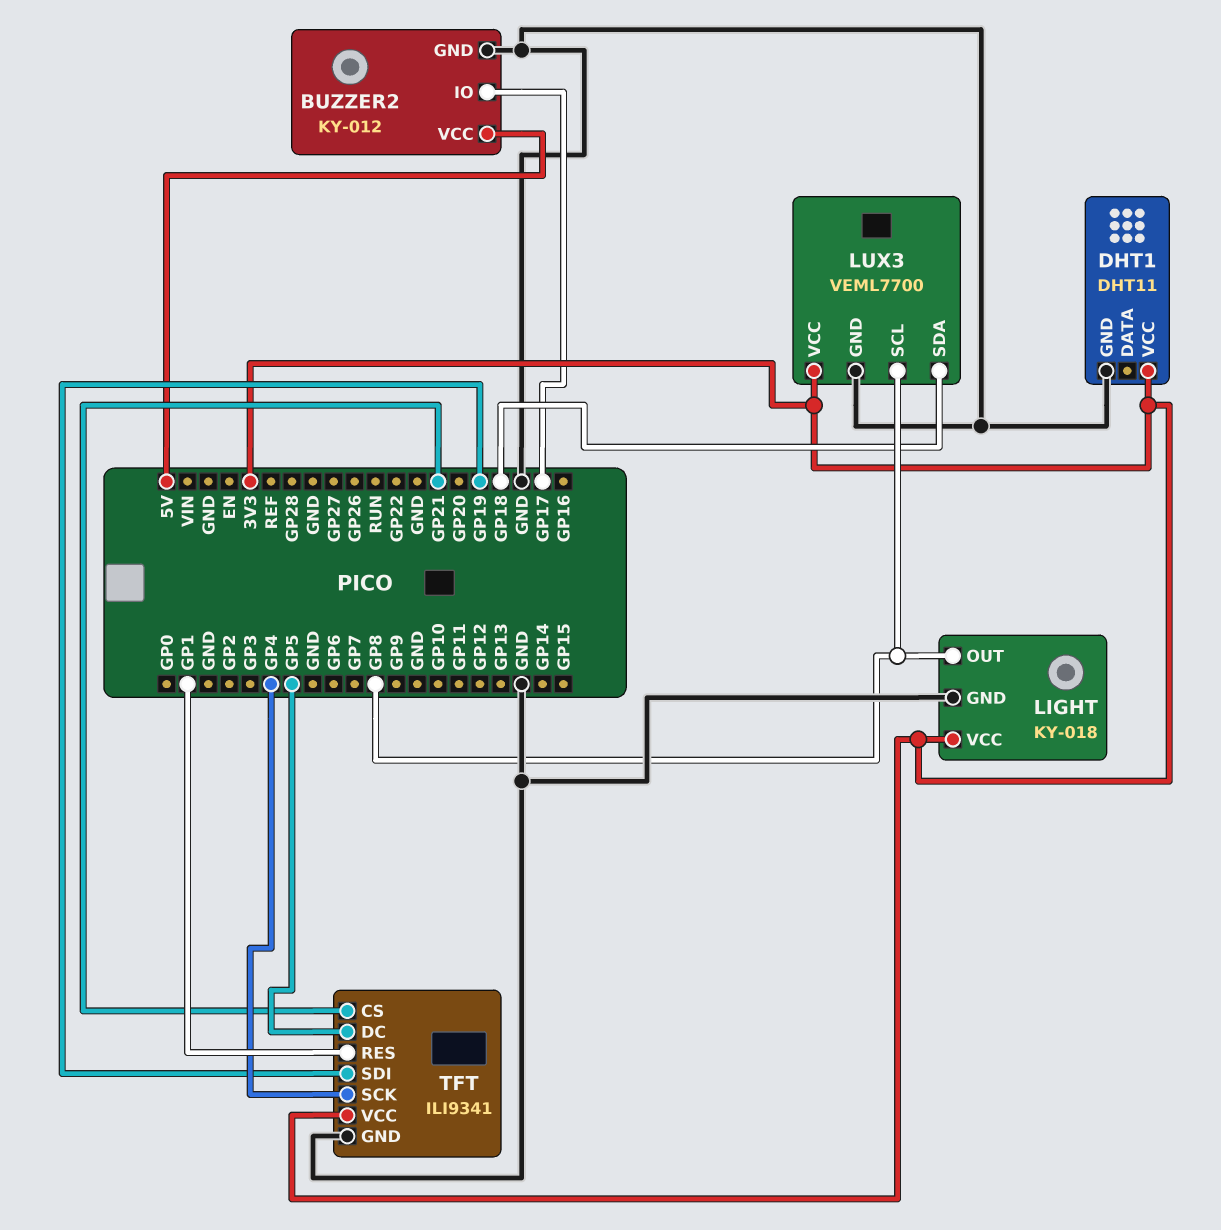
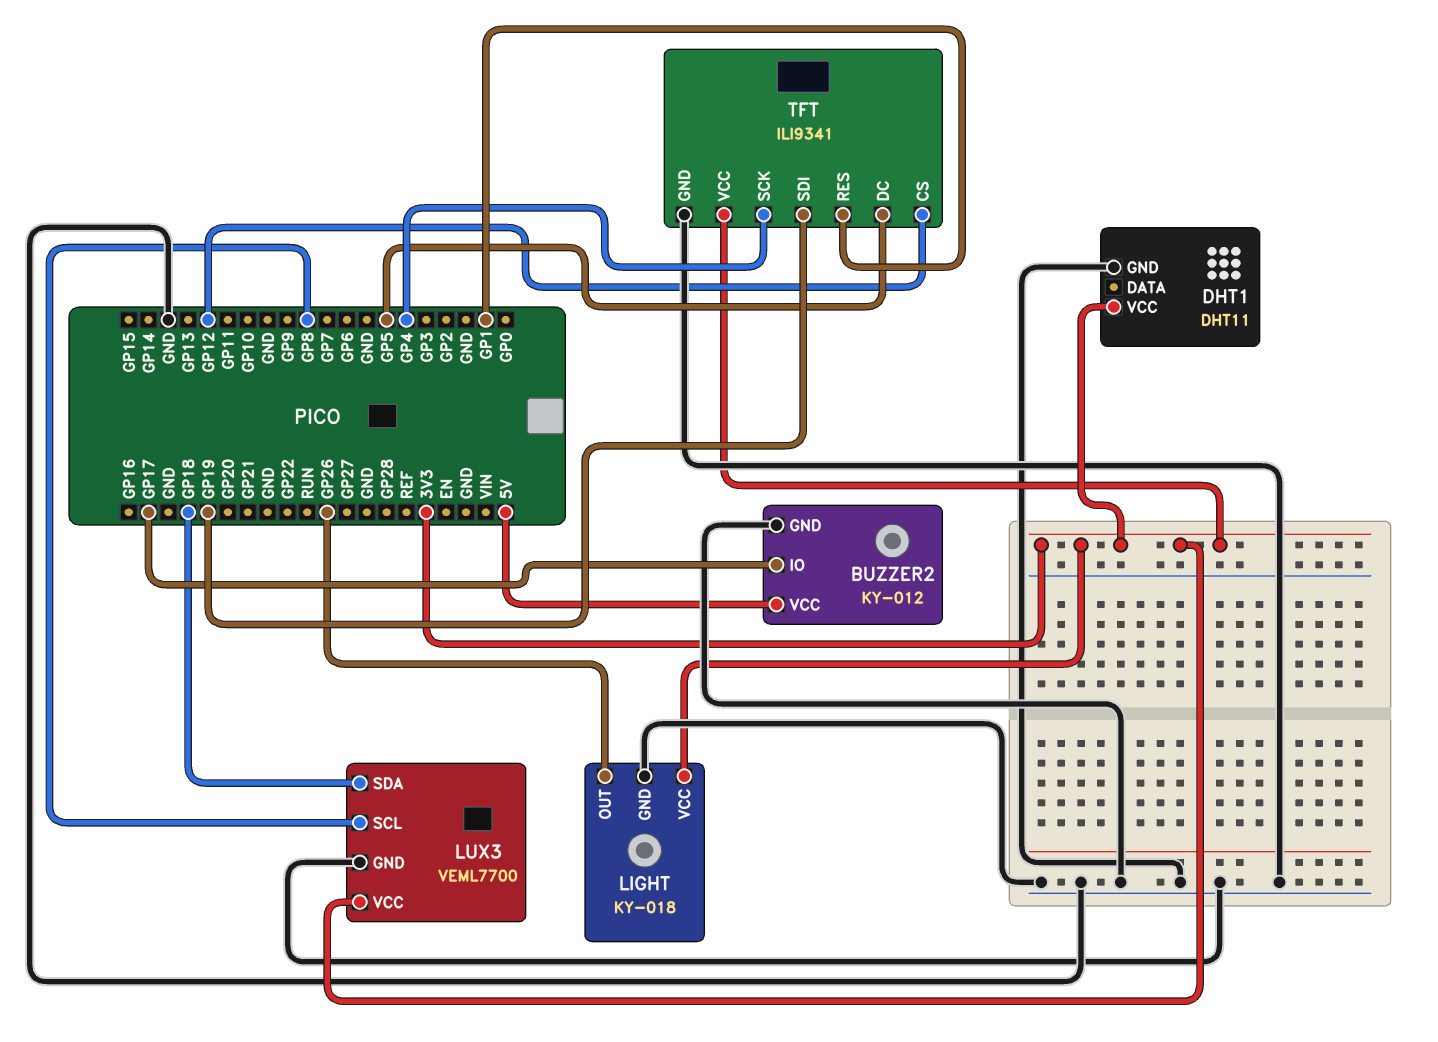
LIGHT pin OUT: GP8 -> GP26
TFT pin CS: GP21 -> GP12

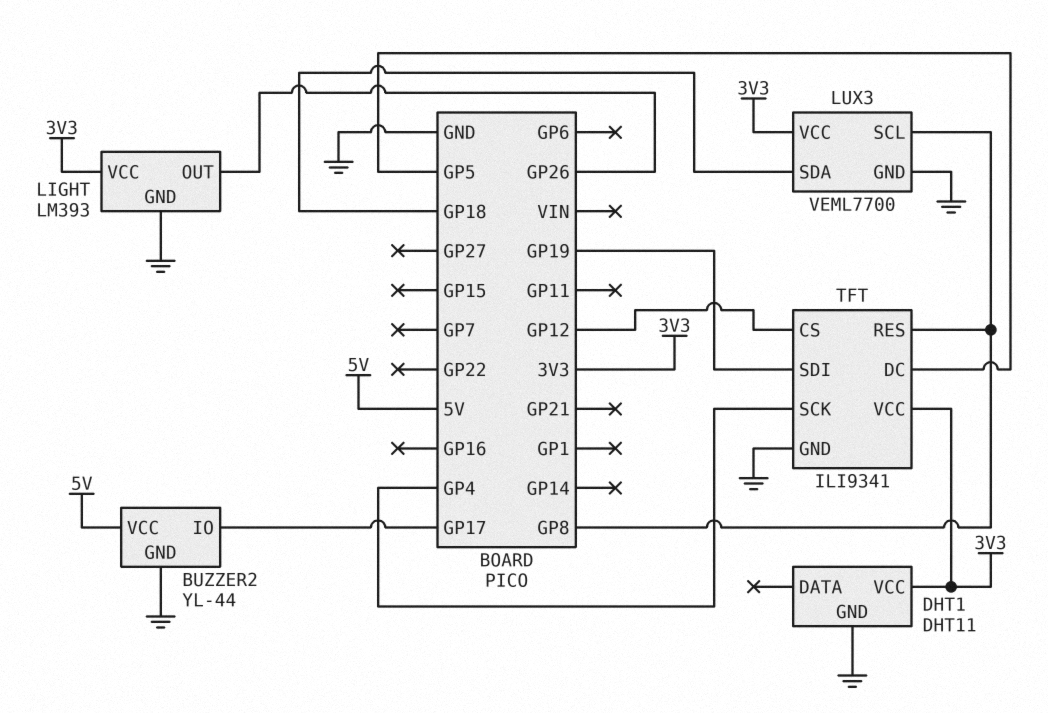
BUZZER2: KY-012 -> YL-44
LIGHT: KY-018 -> LM393
TFT pin RES: GP1 -> GP8

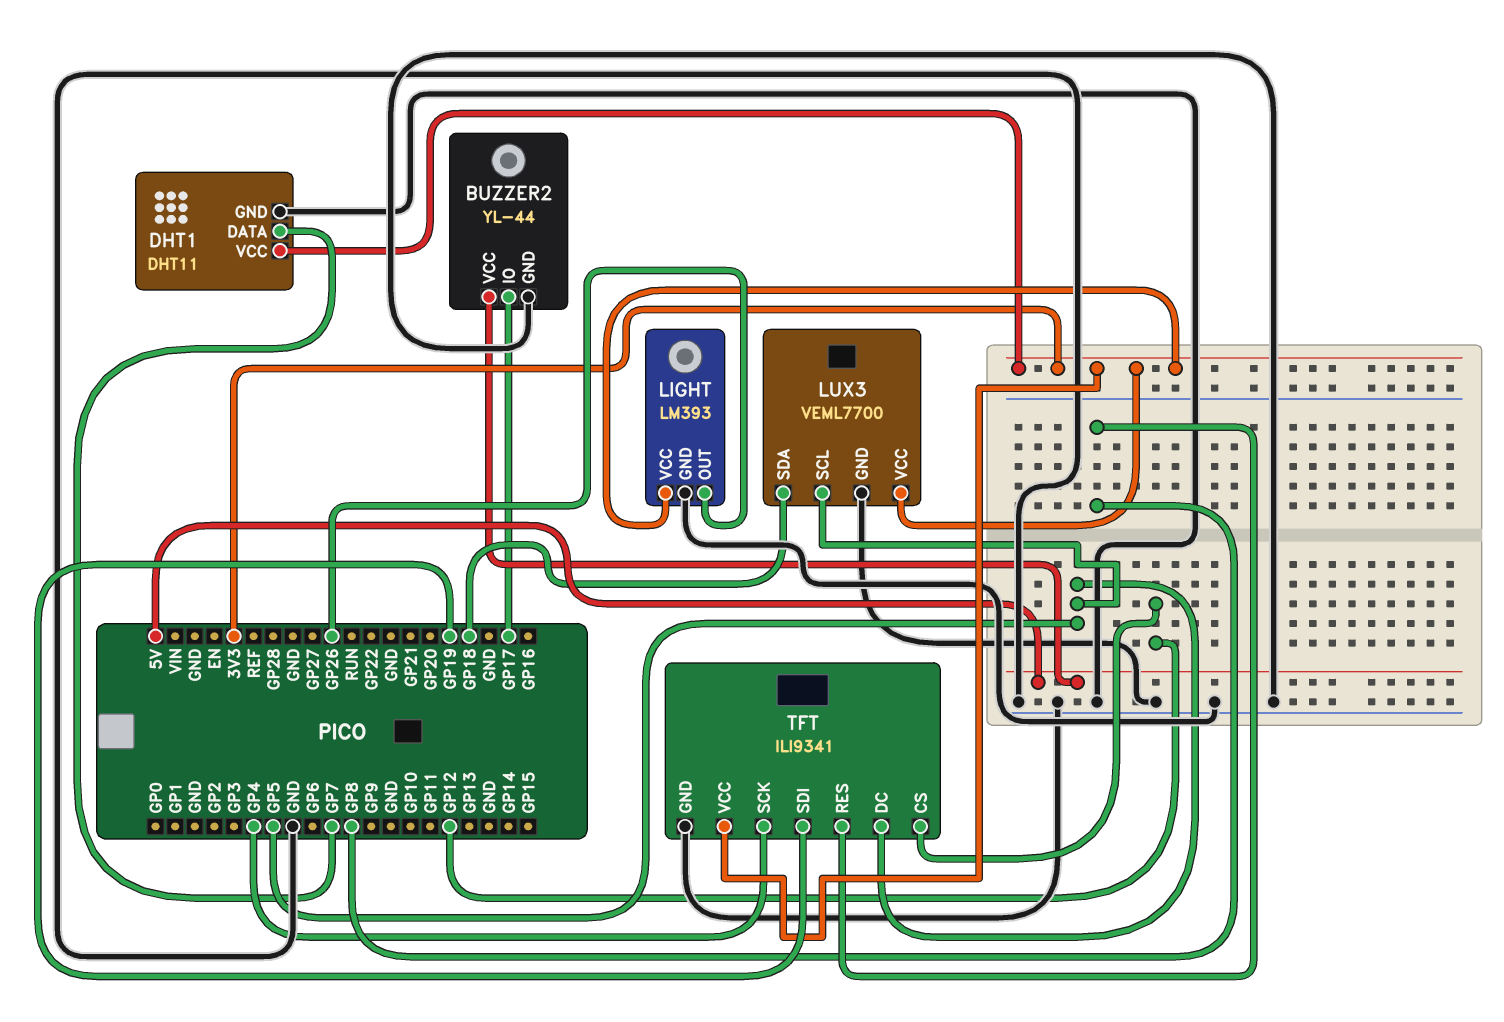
DHT1 pin DATA: none -> GP7
LUX3 pin SCL: GP8 -> GP5

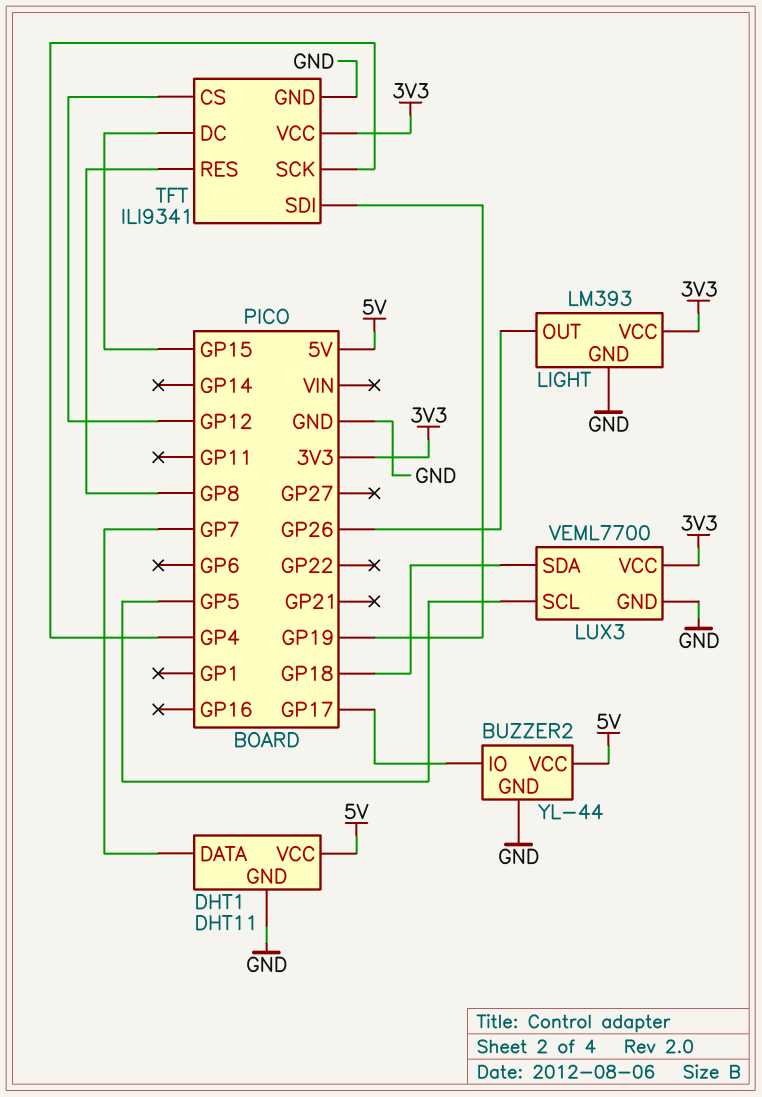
DHT1 pin VCC: 3V3 -> 5V
TFT pin DC: GP5 -> GP15

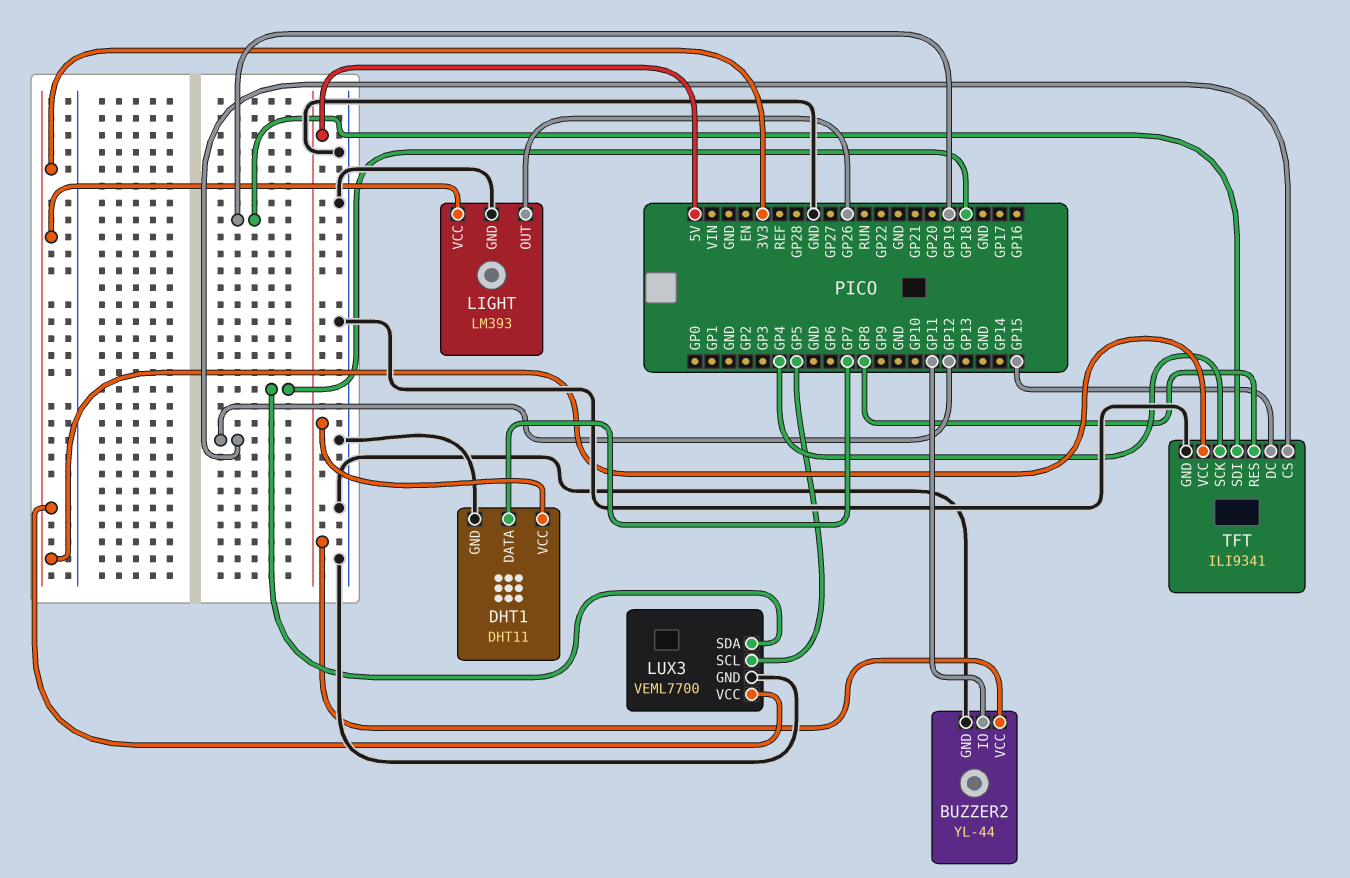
BUZZER2 pin IO: GP17 -> GP11

